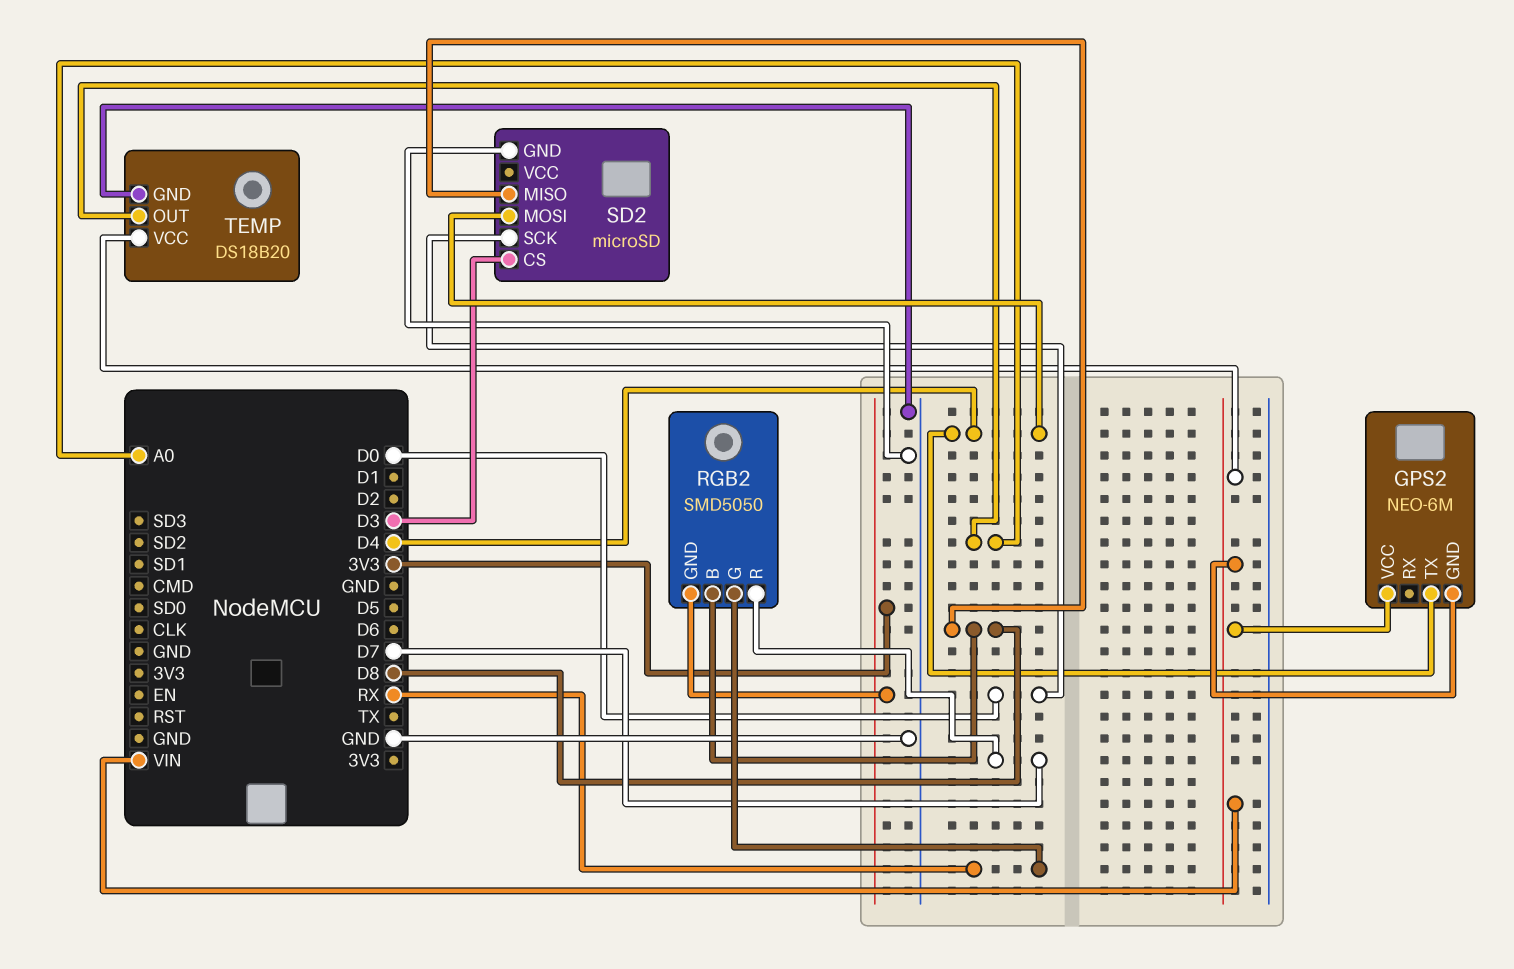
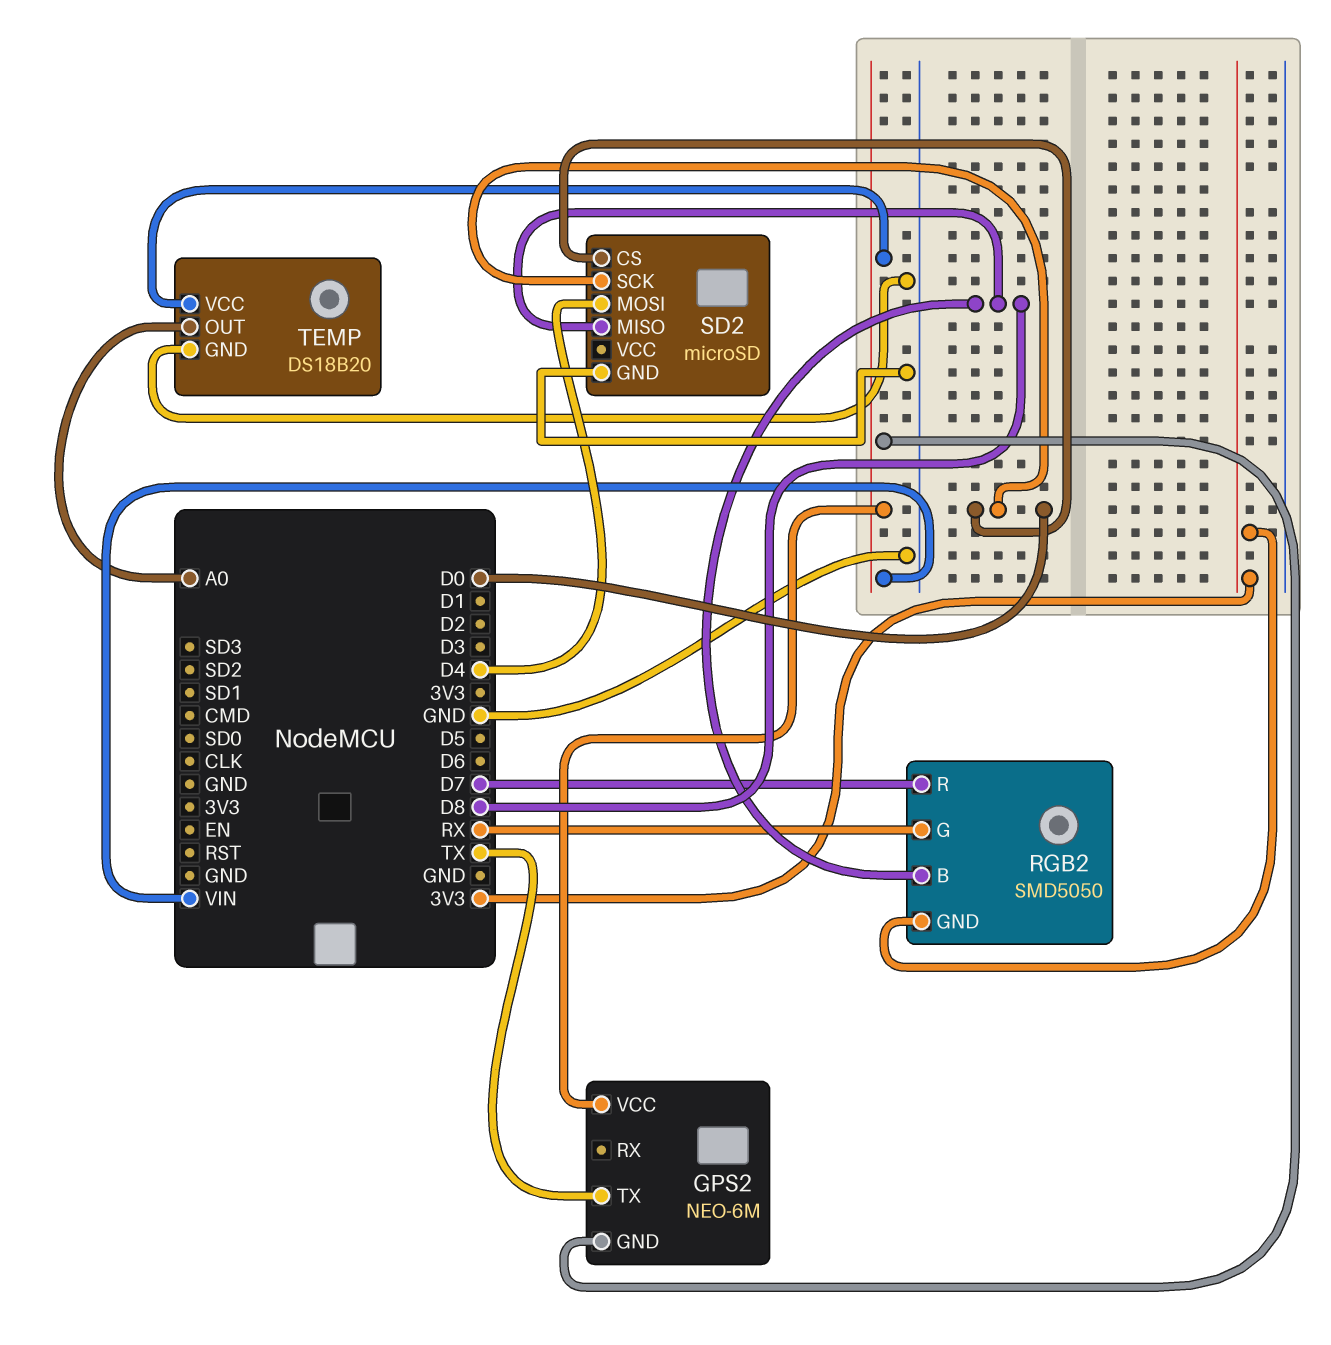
GPS2 pin TX: D4 -> TX
SD2 pin CS: D3 -> D0

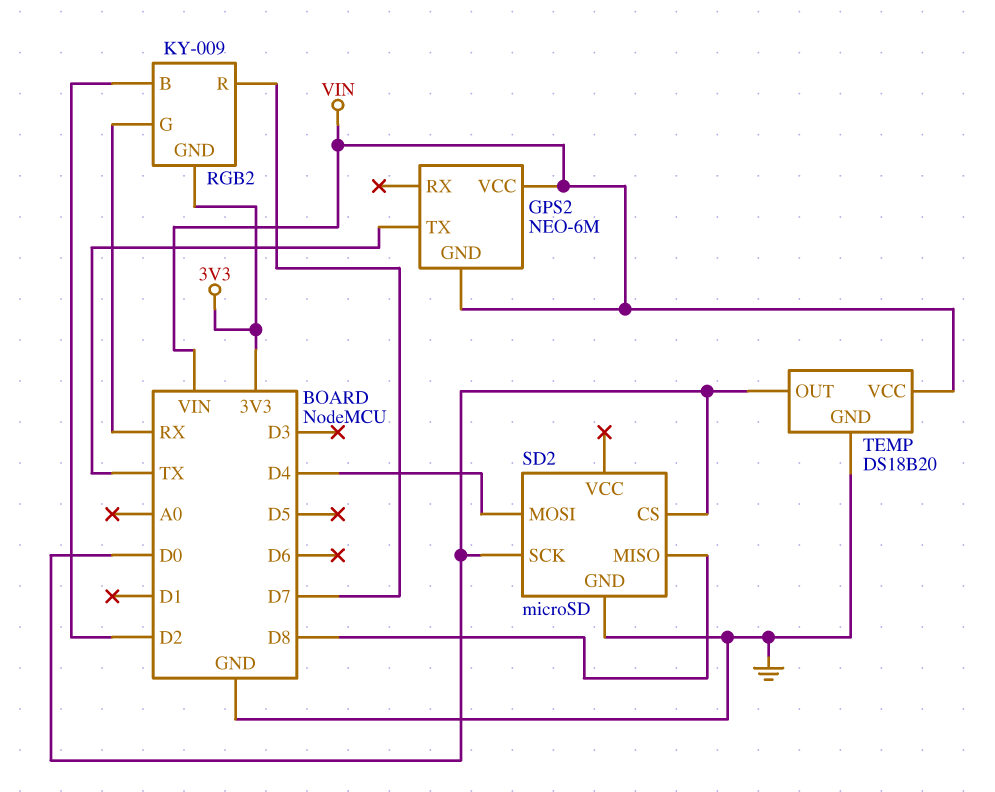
RGB2: SMD5050 -> KY-009
RGB2 pin B: D8 -> D2
TEMP pin OUT: A0 -> D0

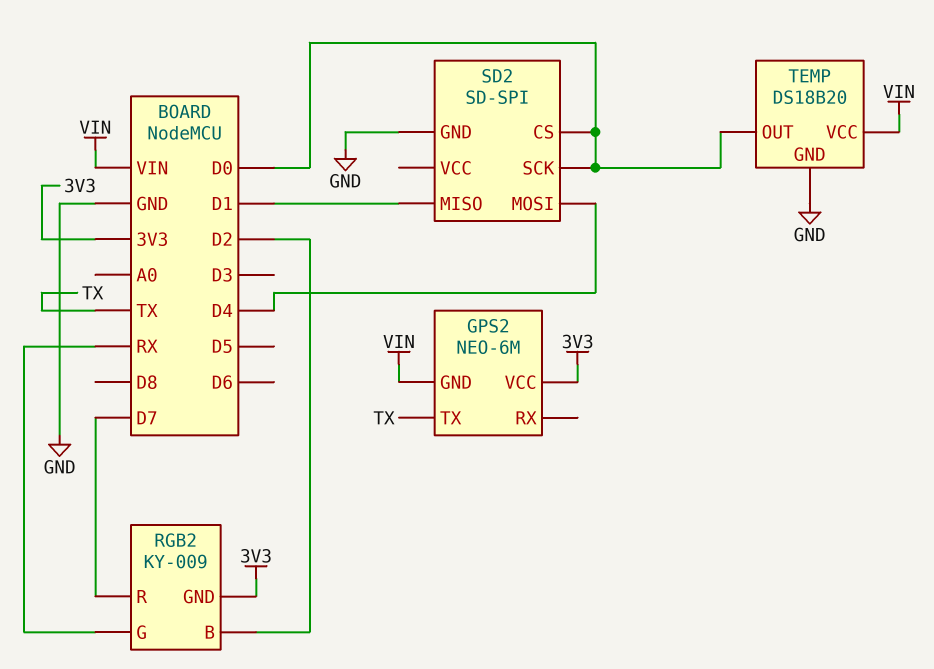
GPS2 pin VCC: VIN -> 3V3
SD2: microSD -> SD-SPI
SD2 pin MISO: D8 -> D1

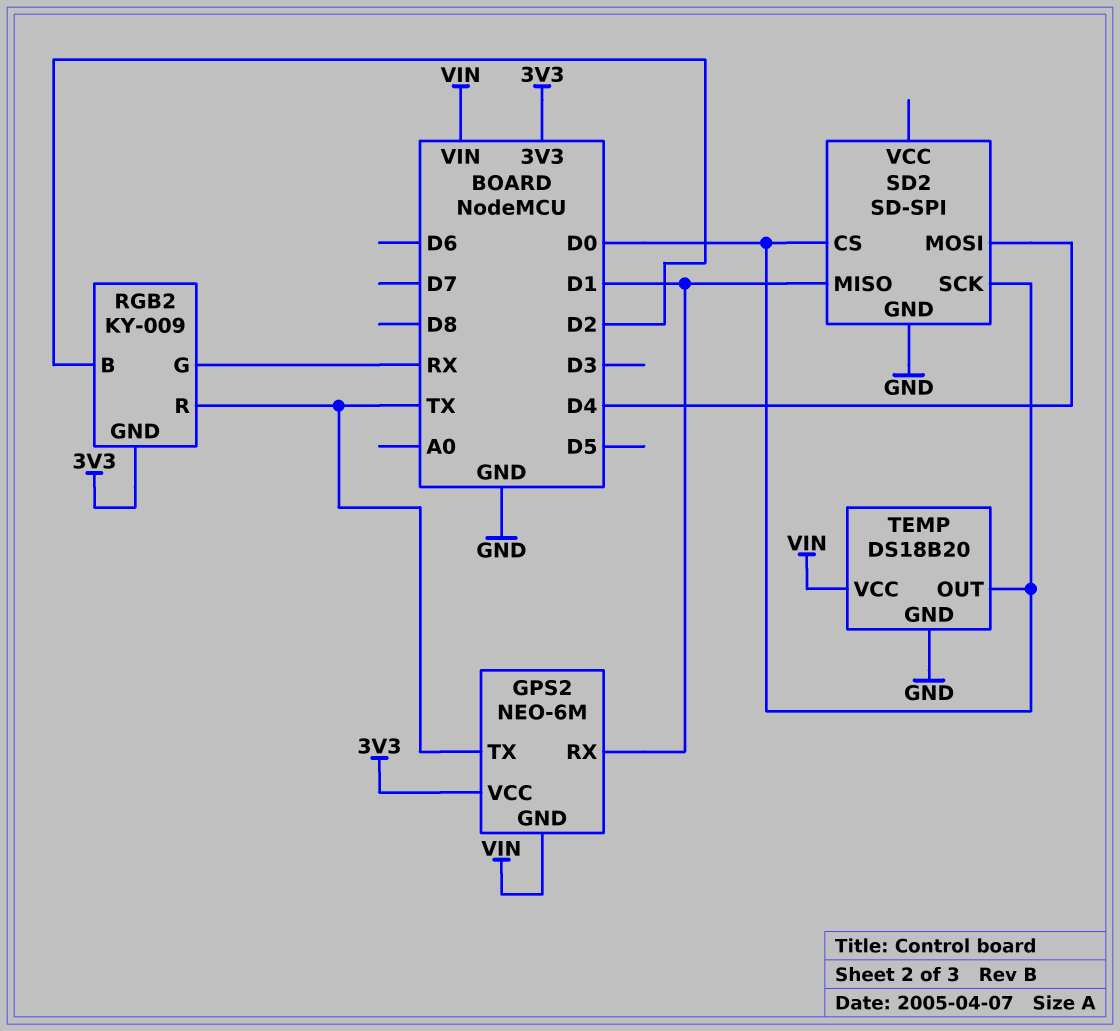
GPS2 pin RX: none -> D1
RGB2 pin R: D7 -> TX

